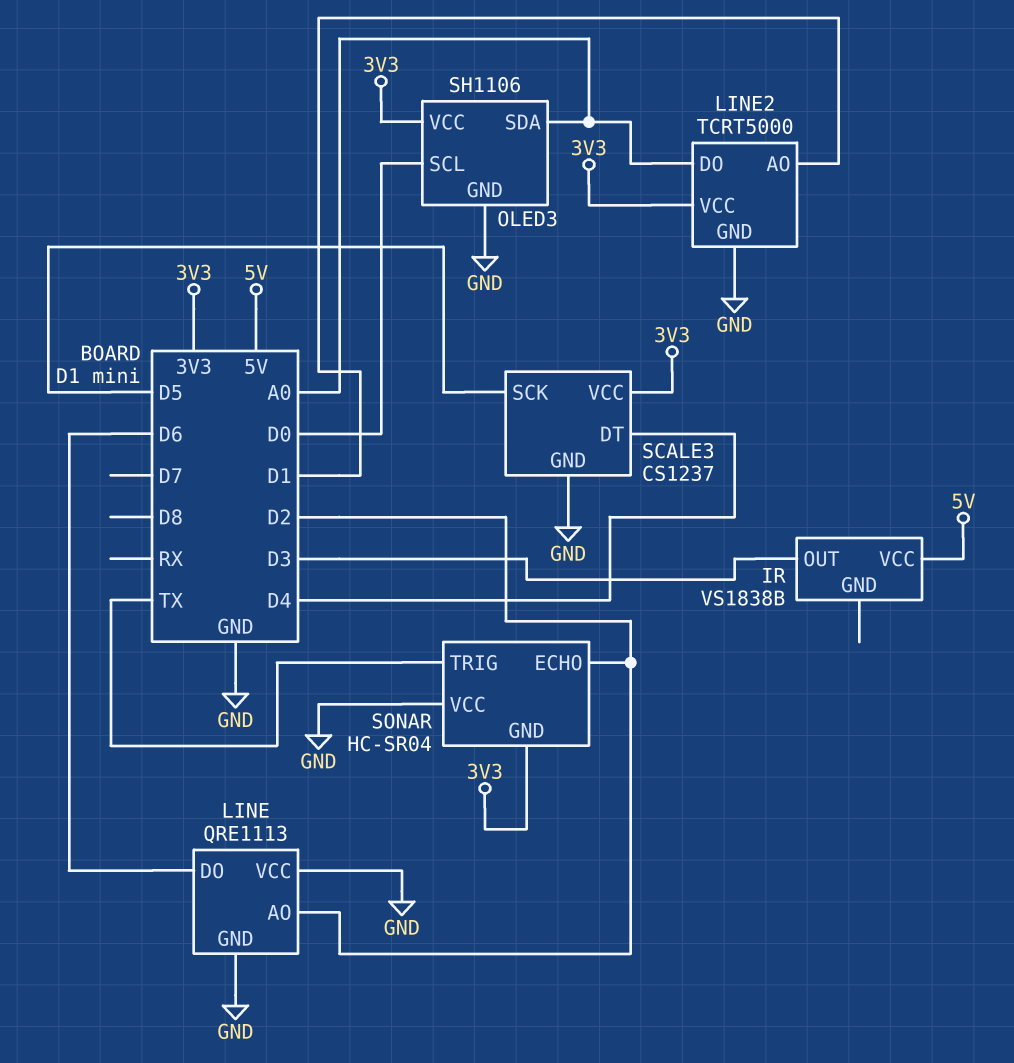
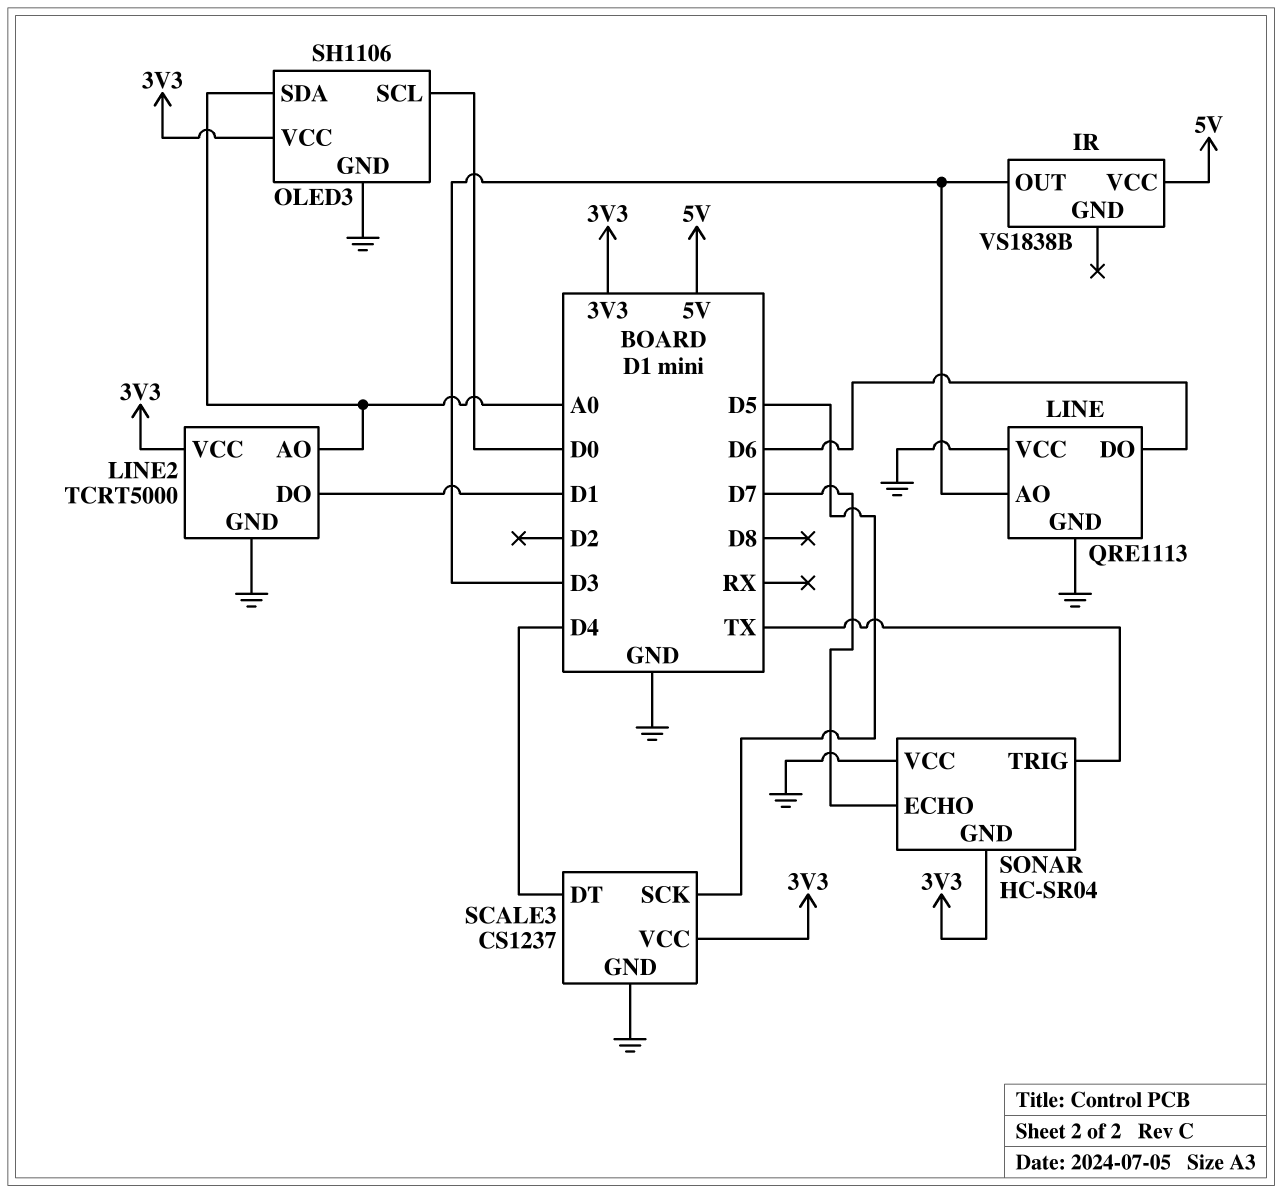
LINE pin AO: D2 -> D3
LINE2 pin AO: D1 -> A0
LINE2 pin DO: A0 -> D1
SONAR pin ECHO: D2 -> D7

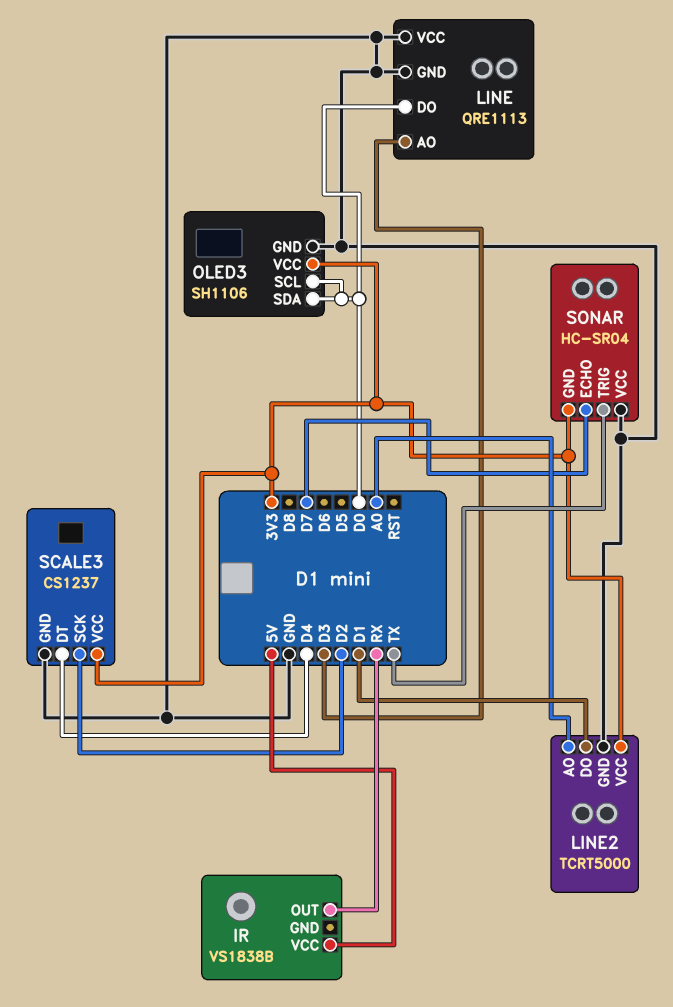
IR pin OUT: D3 -> RX
LINE pin DO: D6 -> D0
OLED3 pin SDA: A0 -> D0
SCALE3 pin SCK: D5 -> D2

